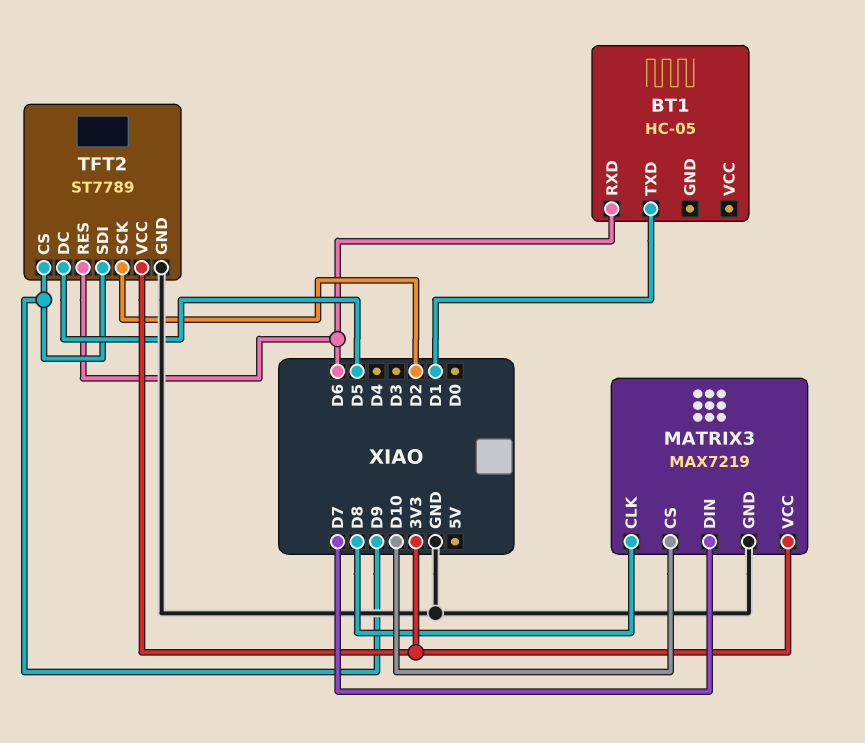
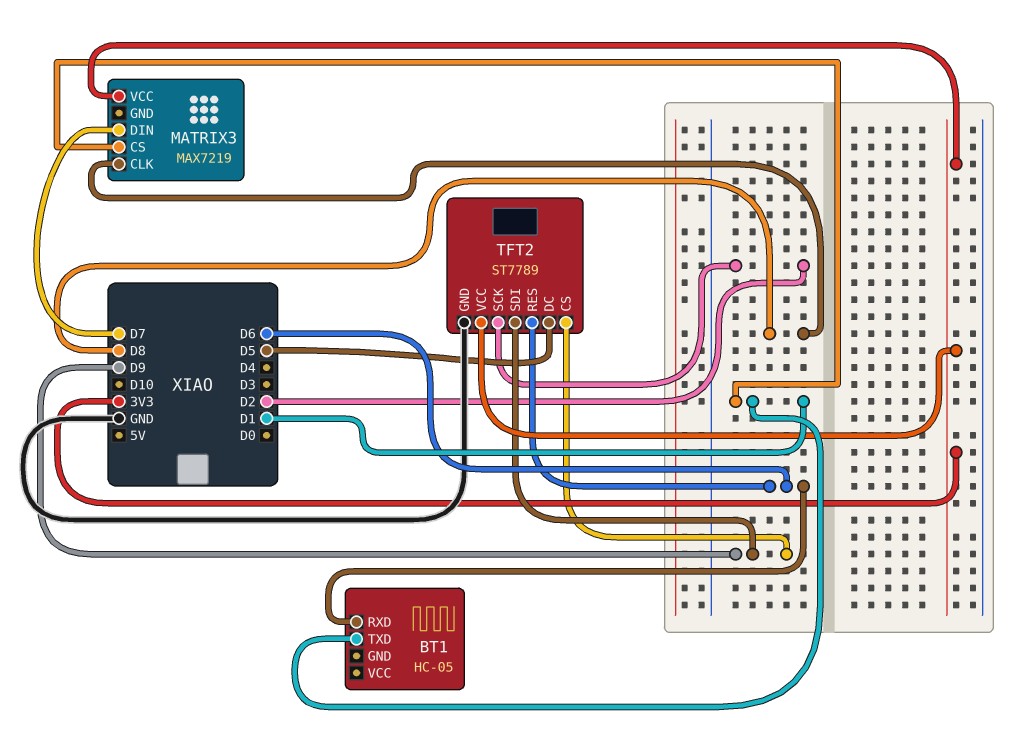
MATRIX3 pin CS: D10 -> D1
MATRIX3 pin GND: GND -> none

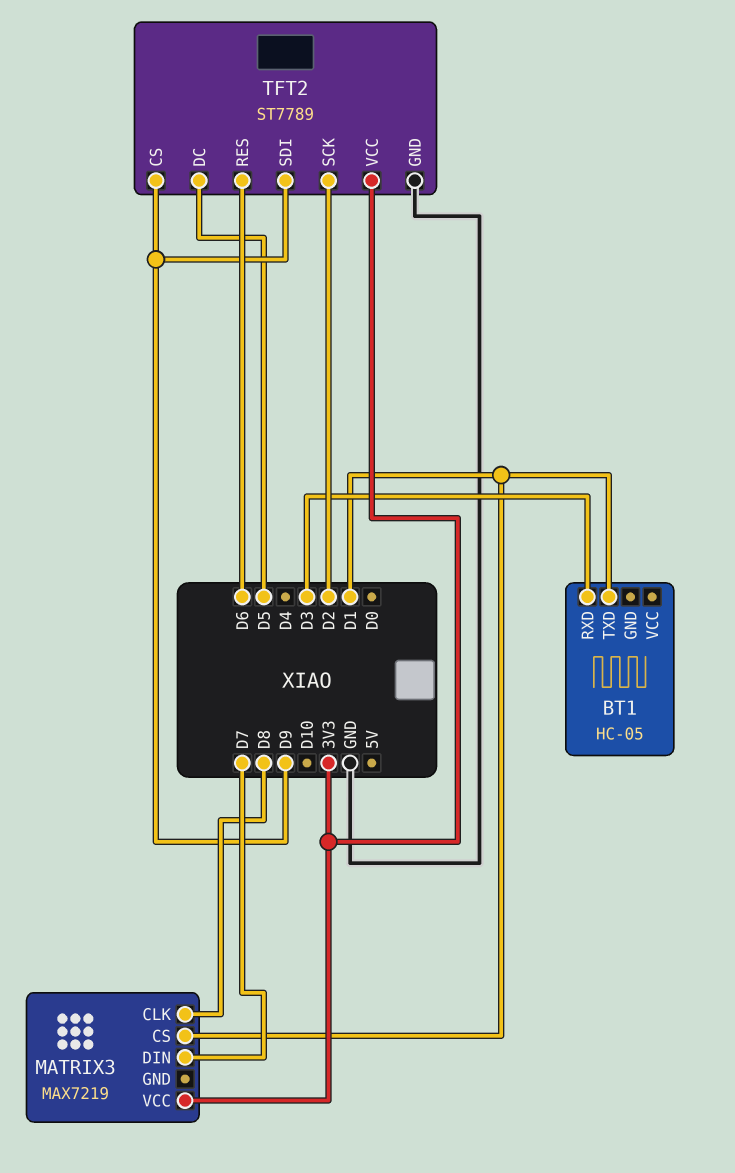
BT1 pin RXD: D6 -> D3

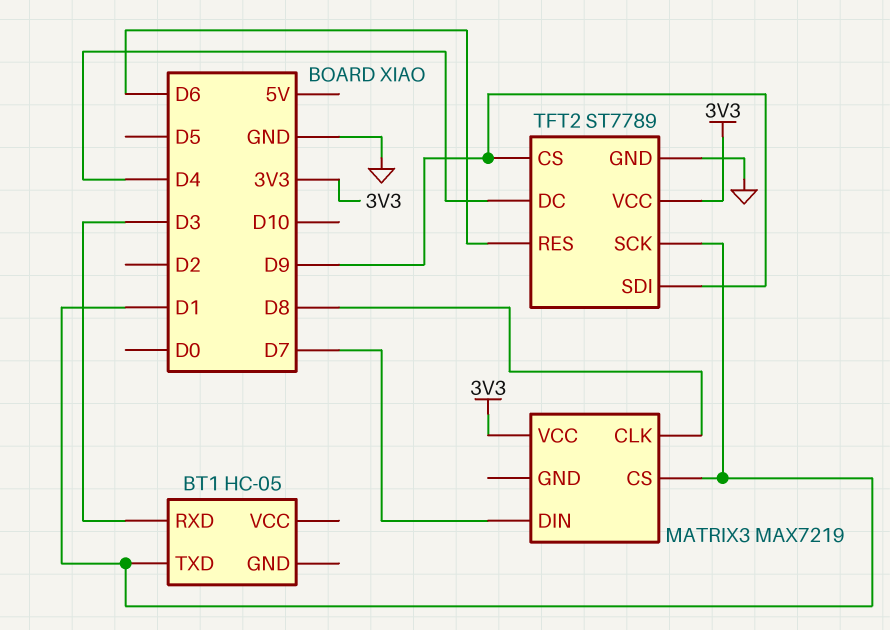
TFT2 pin DC: D5 -> D4
TFT2 pin SCK: D2 -> D1

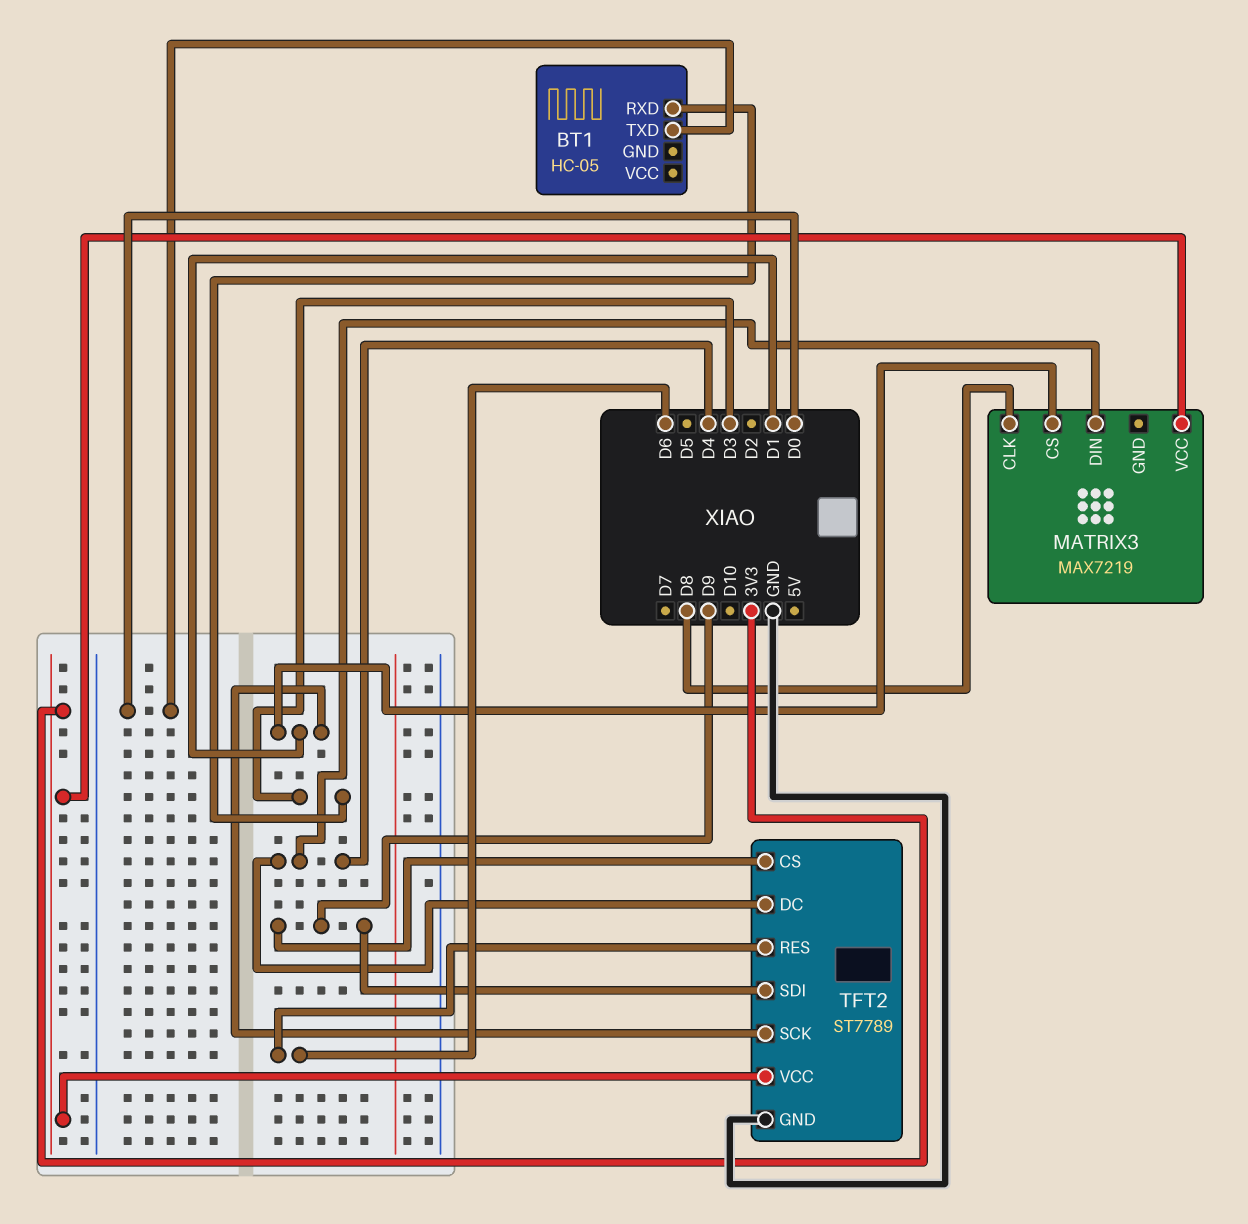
BT1 pin TXD: D1 -> D0
MATRIX3 pin DIN: D7 -> D4

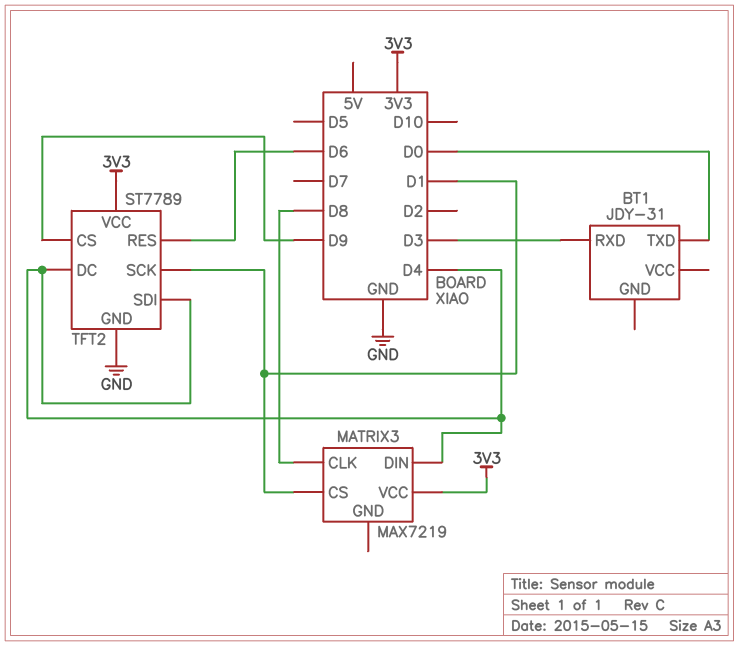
BT1: HC-05 -> JDY-31
TFT2 pin SDI: D9 -> D4

